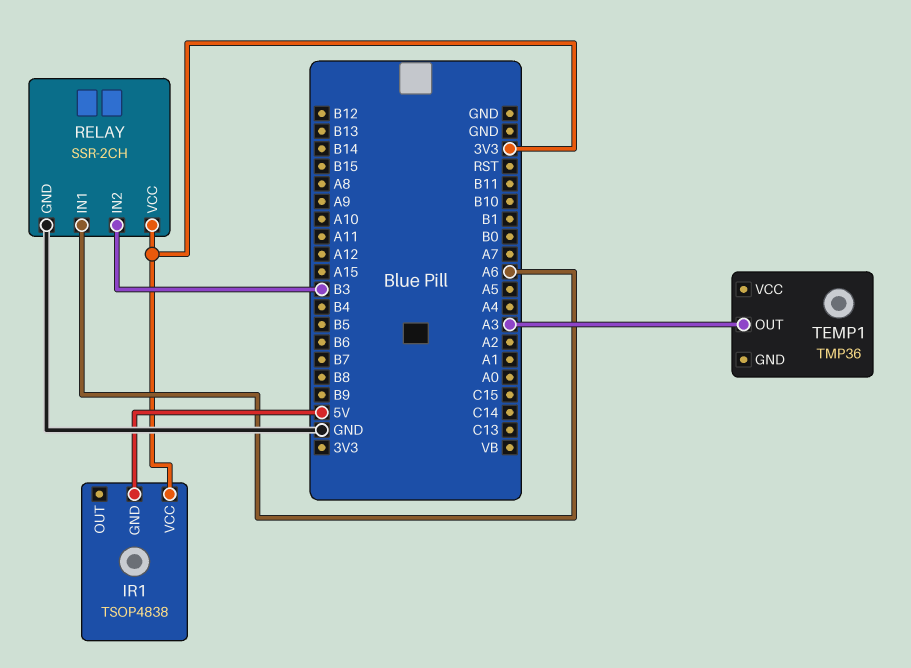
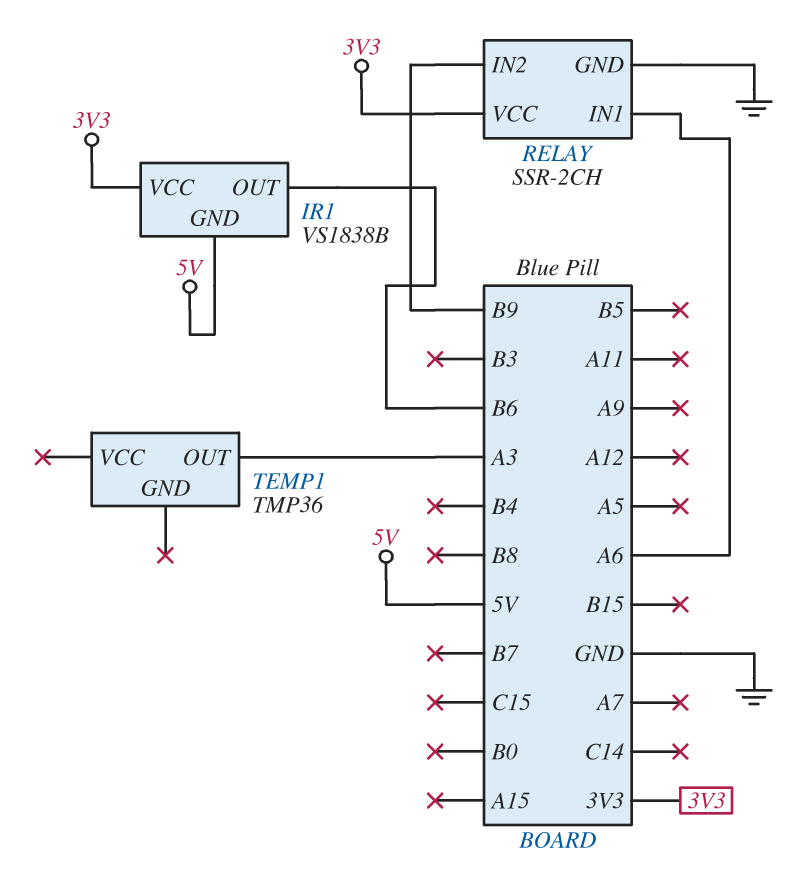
IR1: TSOP4838 -> VS1838B
IR1 pin OUT: none -> B6
RELAY pin IN2: B3 -> B9

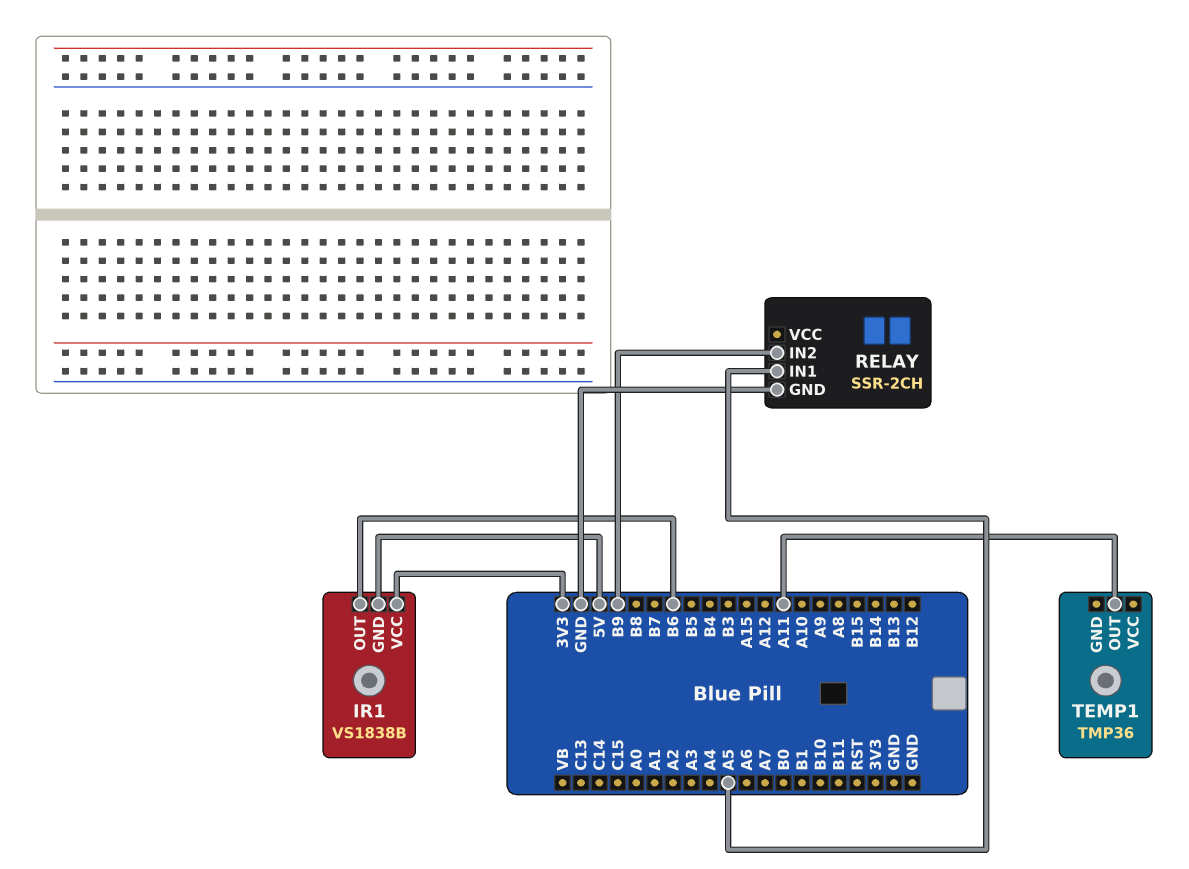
RELAY pin IN1: A6 -> A5
RELAY pin VCC: 3V3 -> none
TEMP1 pin OUT: A3 -> A11

